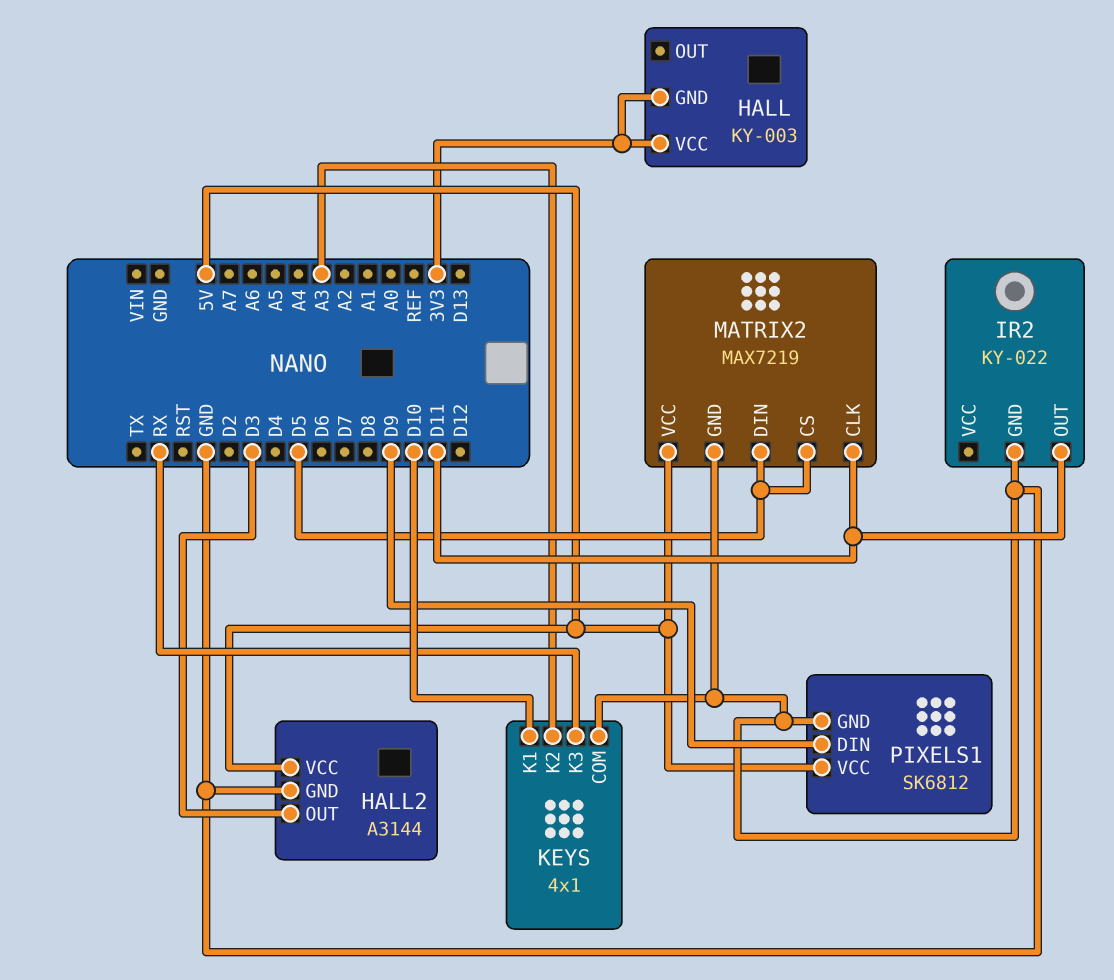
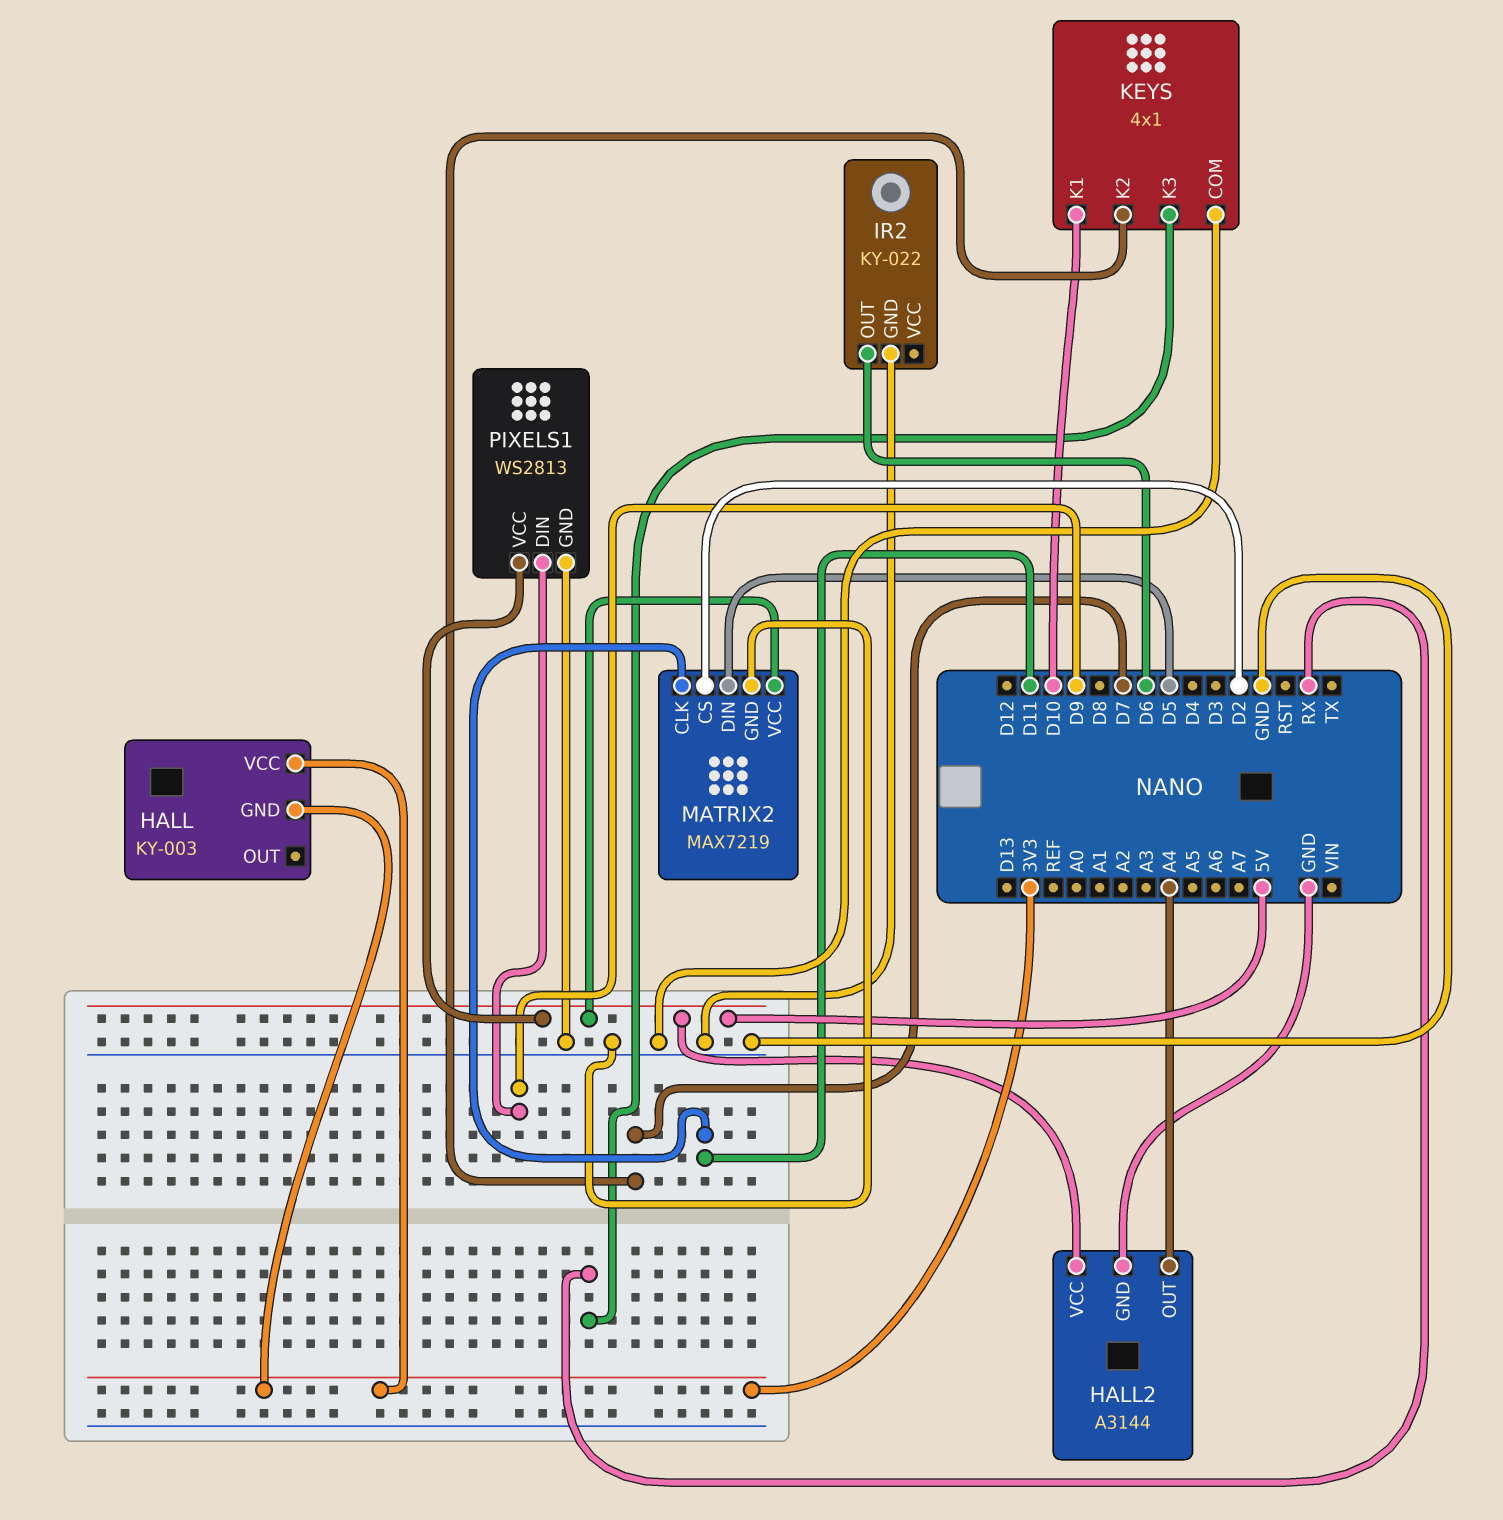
HALL2 pin OUT: D3 -> A4
IR2 pin OUT: D11 -> D6
KEYS pin K2: A3 -> D7
MATRIX2 pin CS: D5 -> D2
PIXELS1: SK6812 -> WS2813

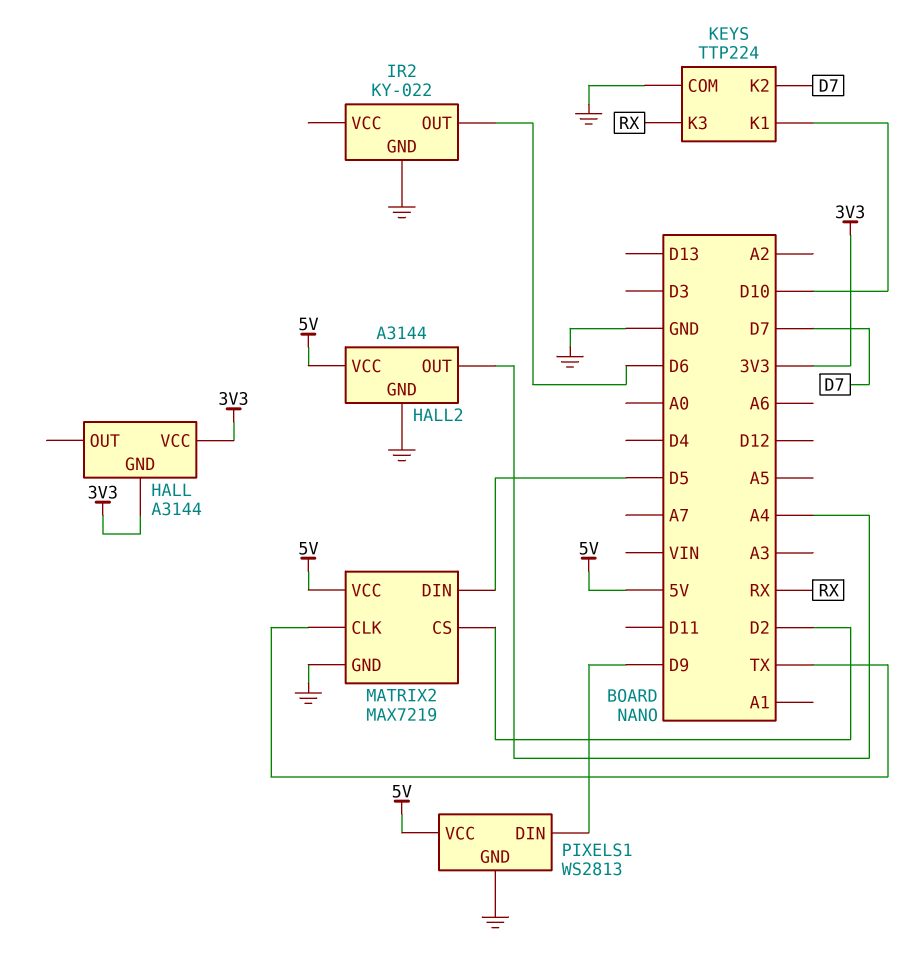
HALL: KY-003 -> A3144
KEYS: 4x1 -> TTP224
MATRIX2 pin CLK: D11 -> TX

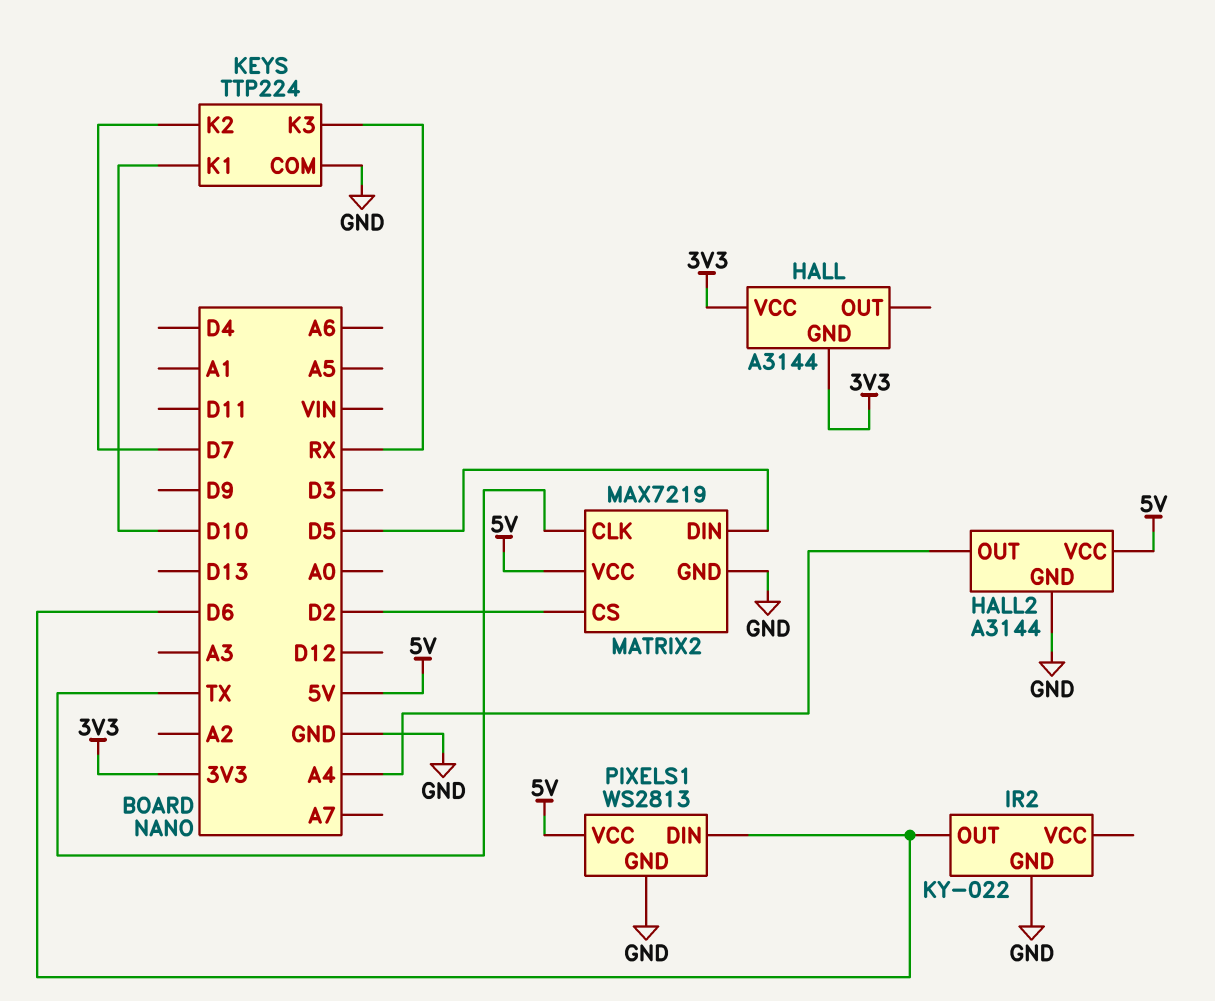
PIXELS1 pin DIN: D9 -> D6

